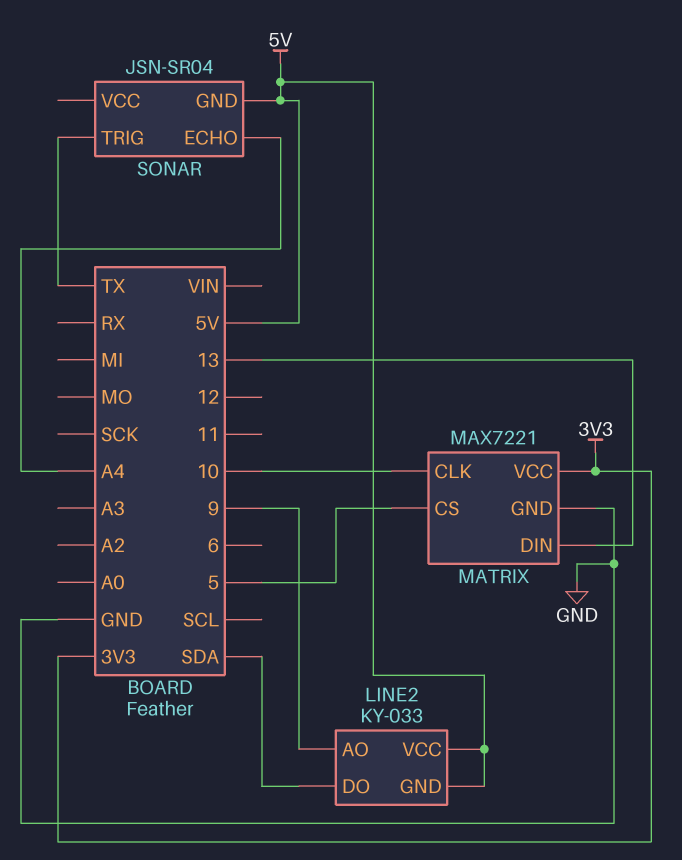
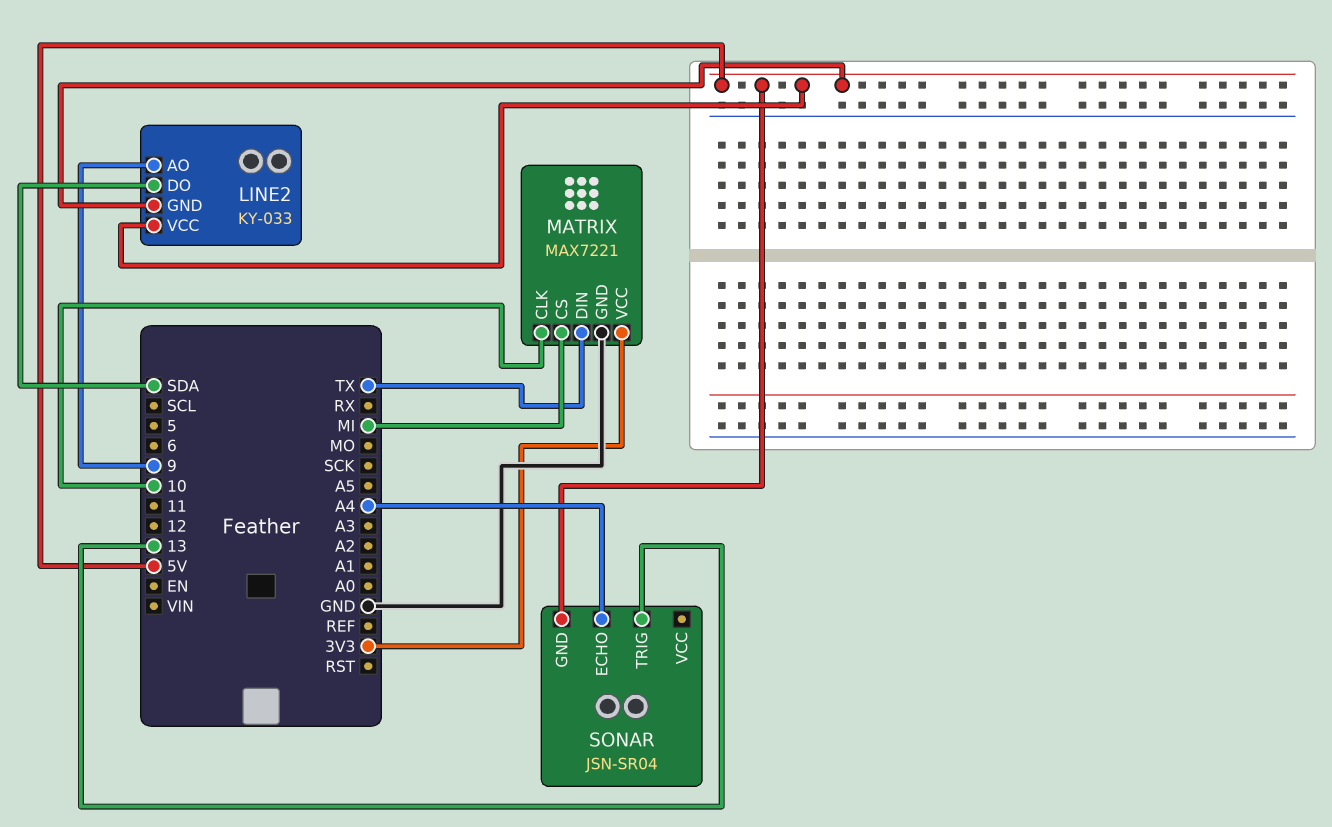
MATRIX pin CS: 5 -> MI
MATRIX pin DIN: 13 -> TX
SONAR pin TRIG: TX -> 13

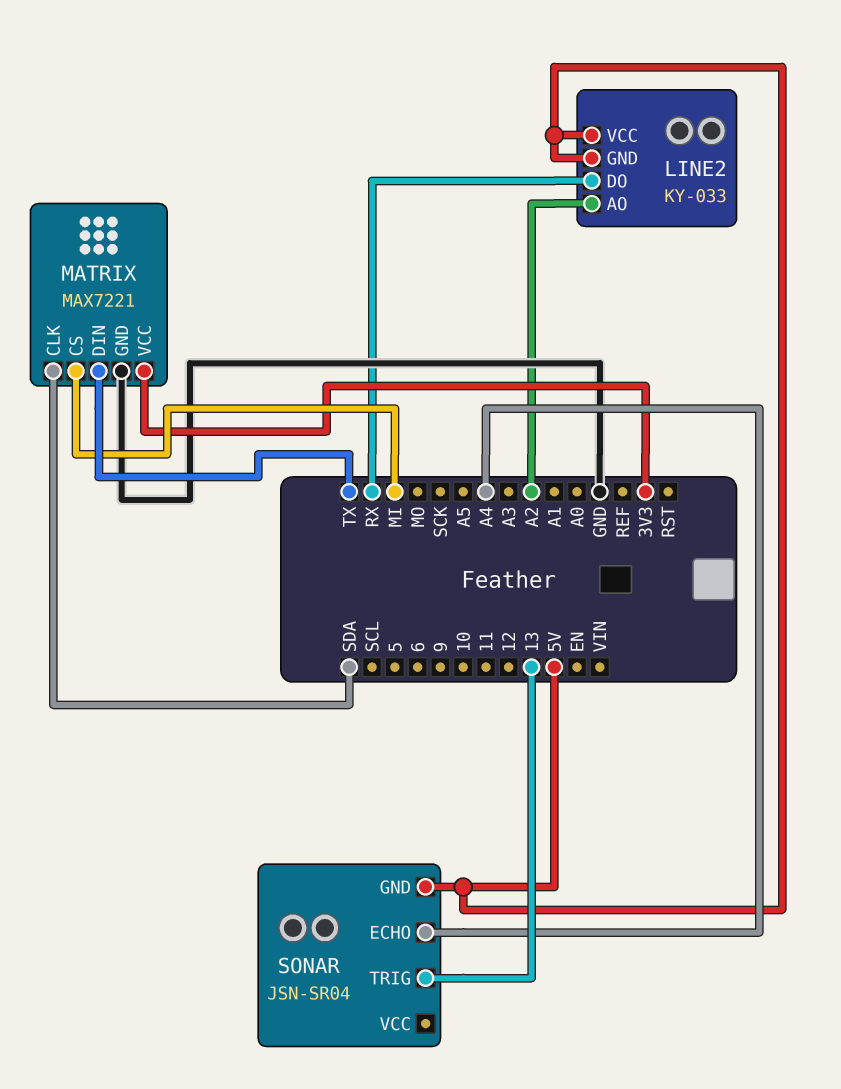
LINE2 pin AO: 9 -> A2
LINE2 pin DO: SDA -> RX
MATRIX pin CLK: 10 -> SDA

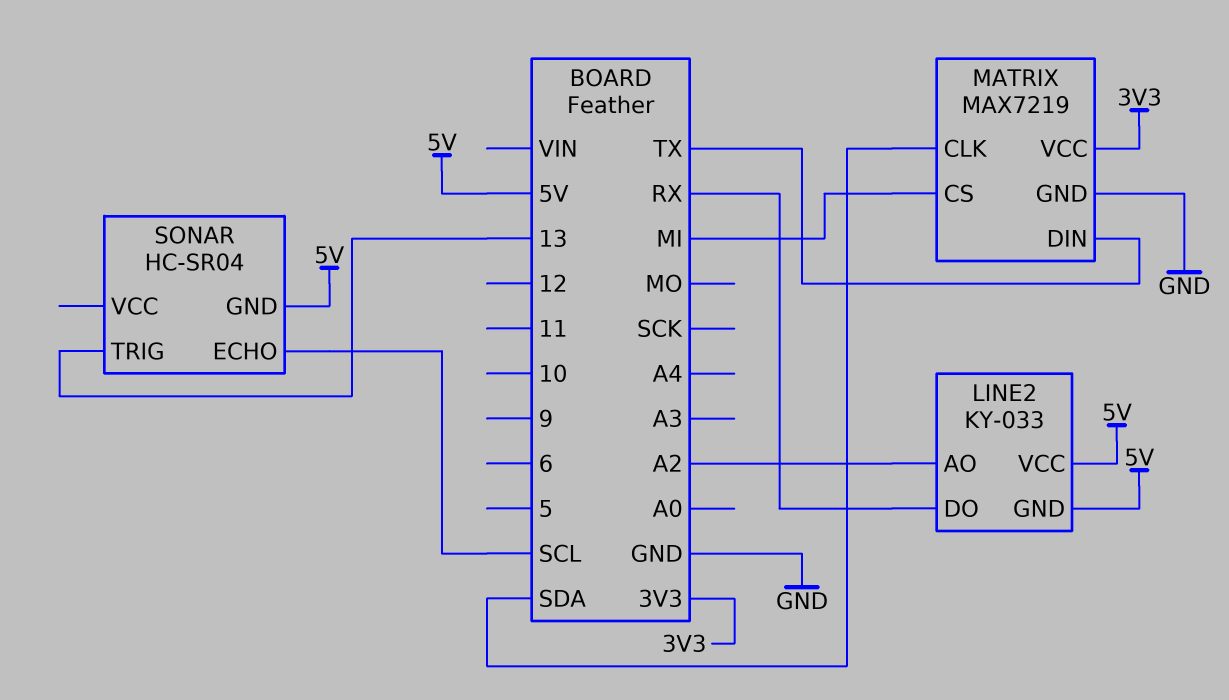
MATRIX: MAX7221 -> MAX7219
SONAR: JSN-SR04 -> HC-SR04
SONAR pin ECHO: A4 -> SCL

